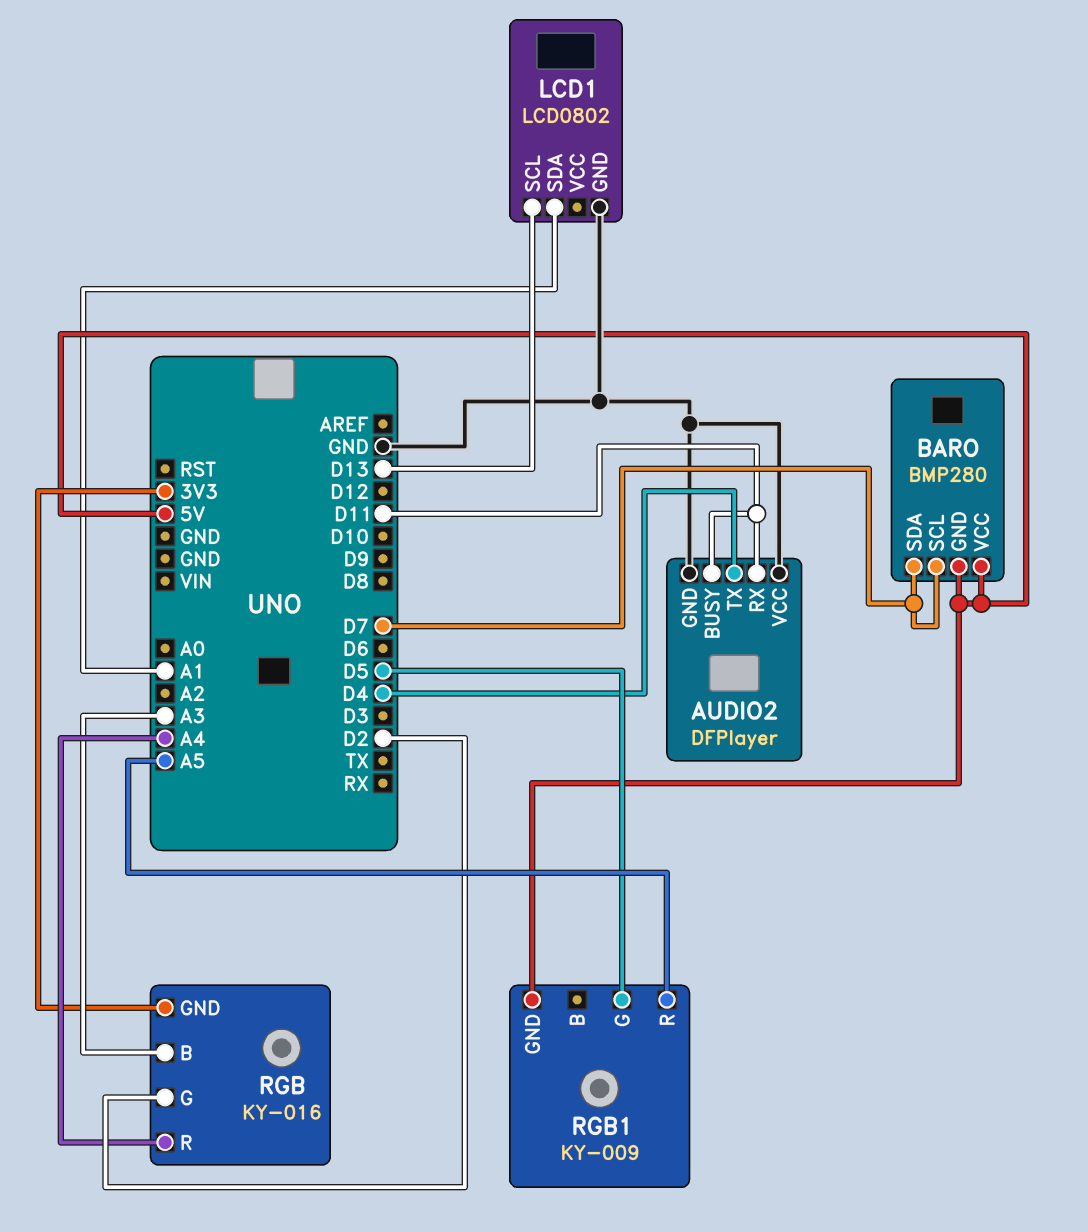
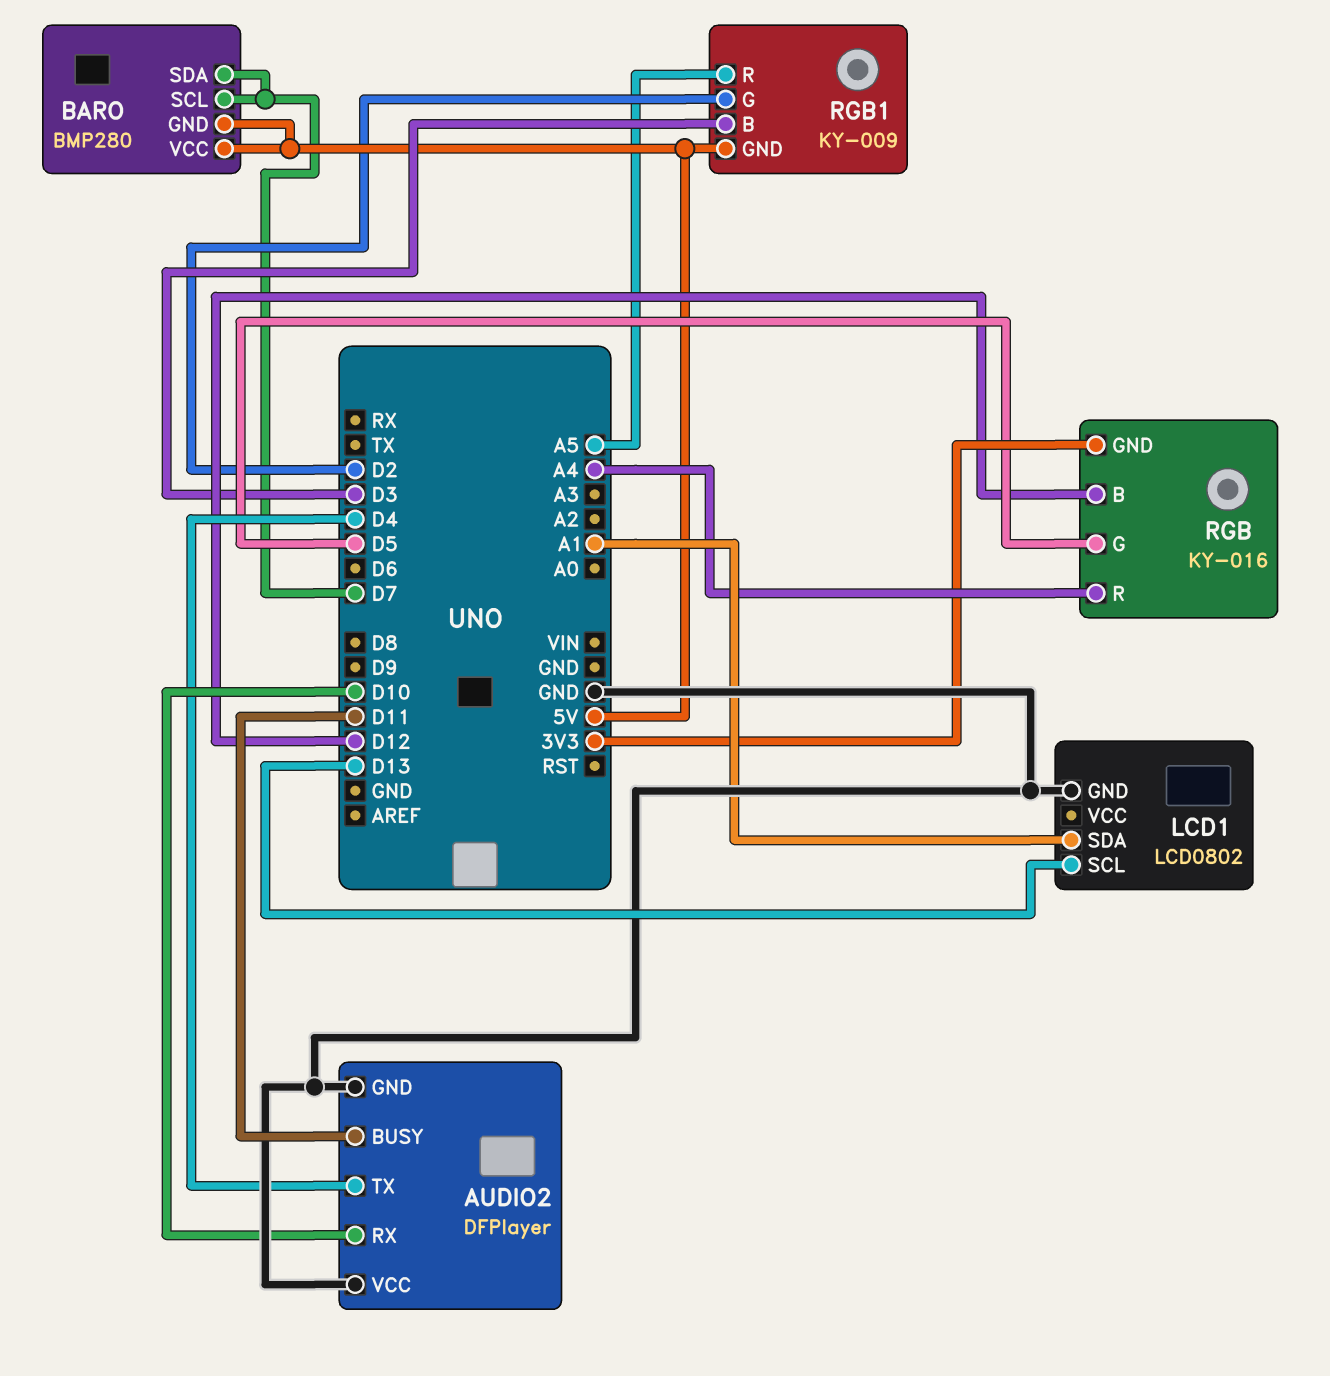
AUDIO2 pin RX: D11 -> D10
RGB pin B: A3 -> D12
RGB pin G: D2 -> D5
RGB1 pin B: none -> D3
RGB1 pin G: D5 -> D2

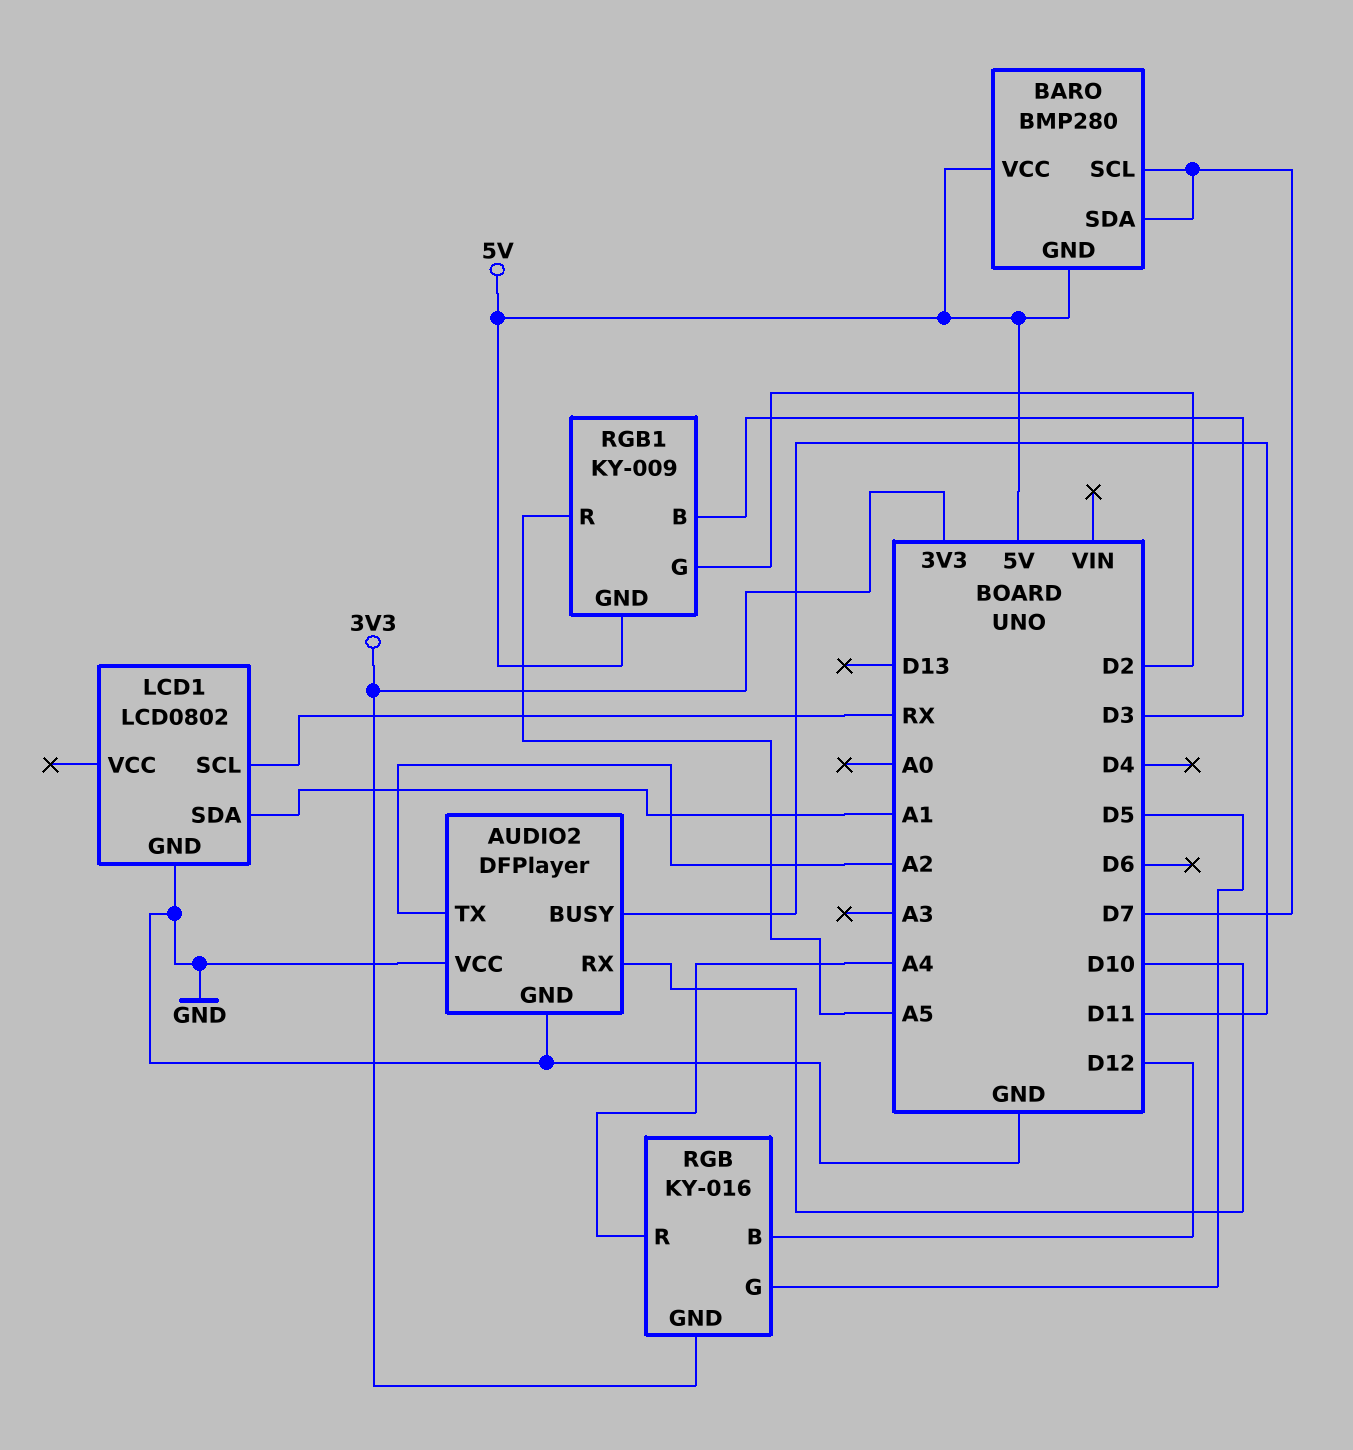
AUDIO2 pin TX: D4 -> A2
LCD1 pin SCL: D13 -> RX

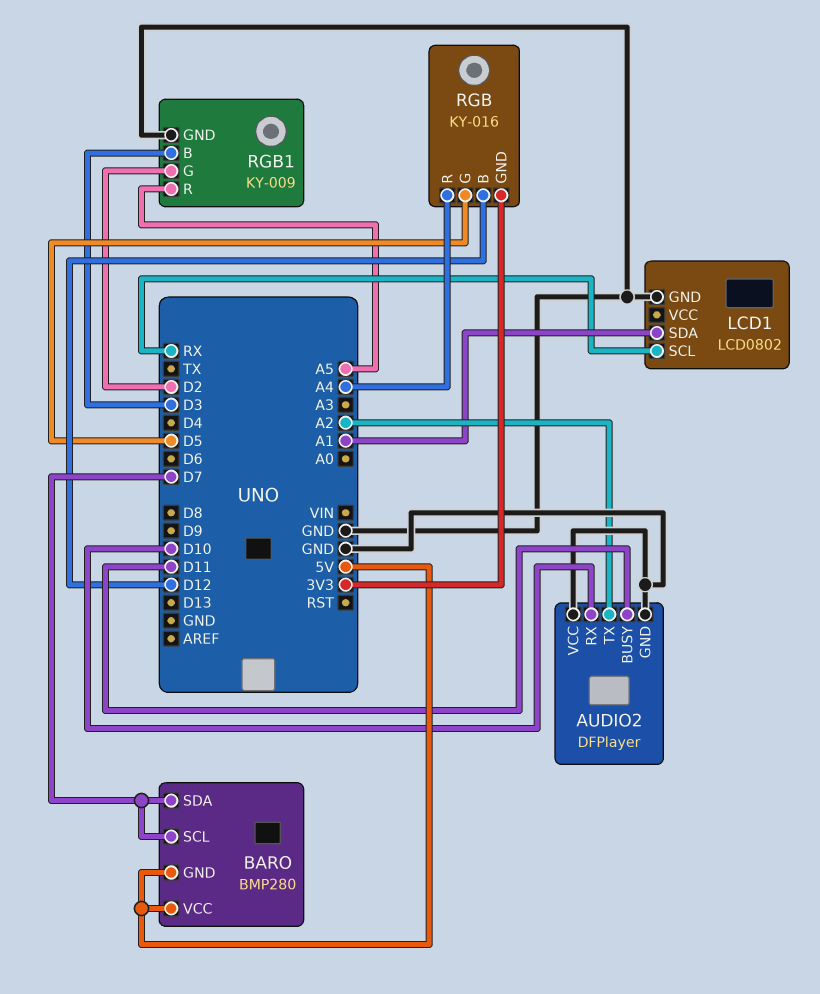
RGB1 pin GND: 5V -> GND

